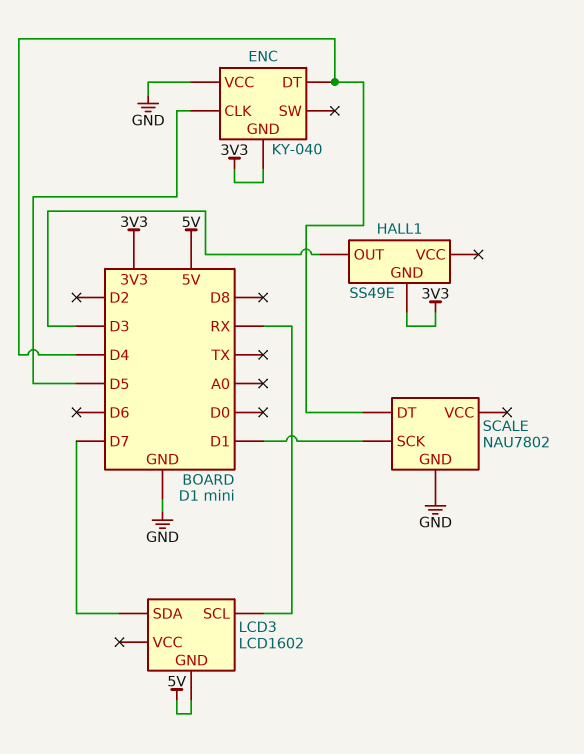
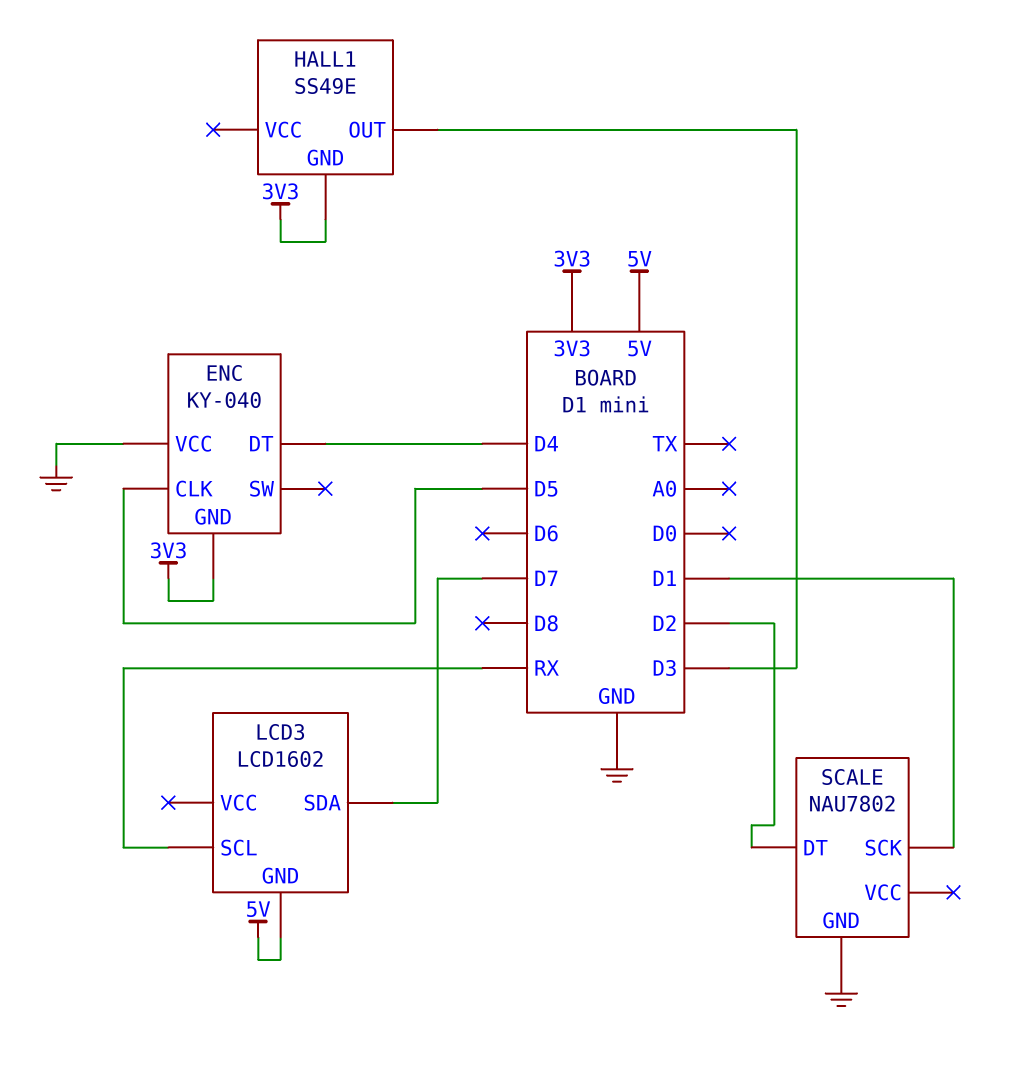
SCALE pin DT: D4 -> D2

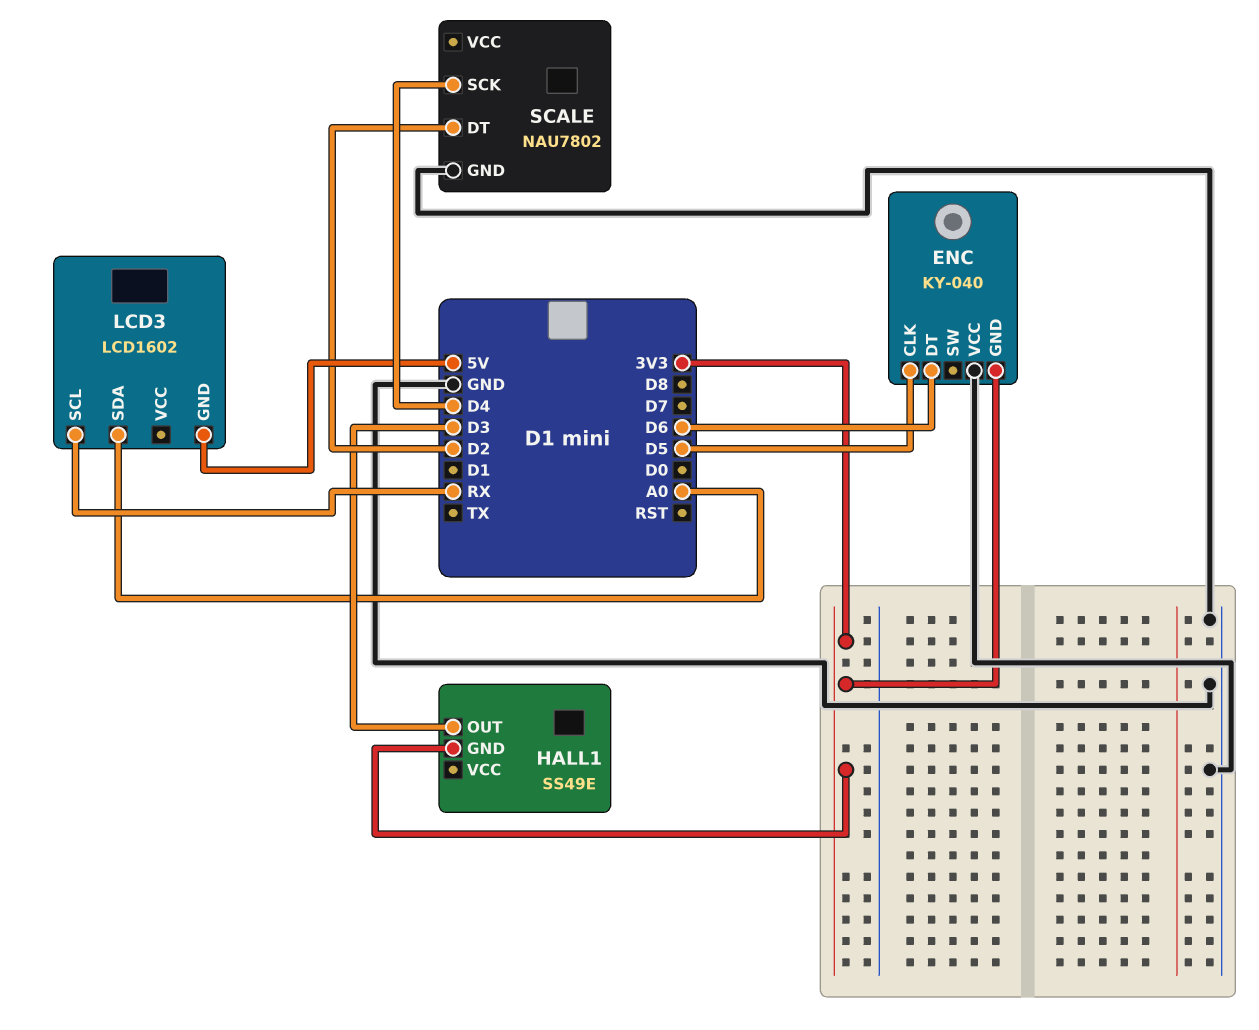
ENC pin DT: D4 -> D6
LCD3 pin SDA: D7 -> A0
SCALE pin SCK: D1 -> D4

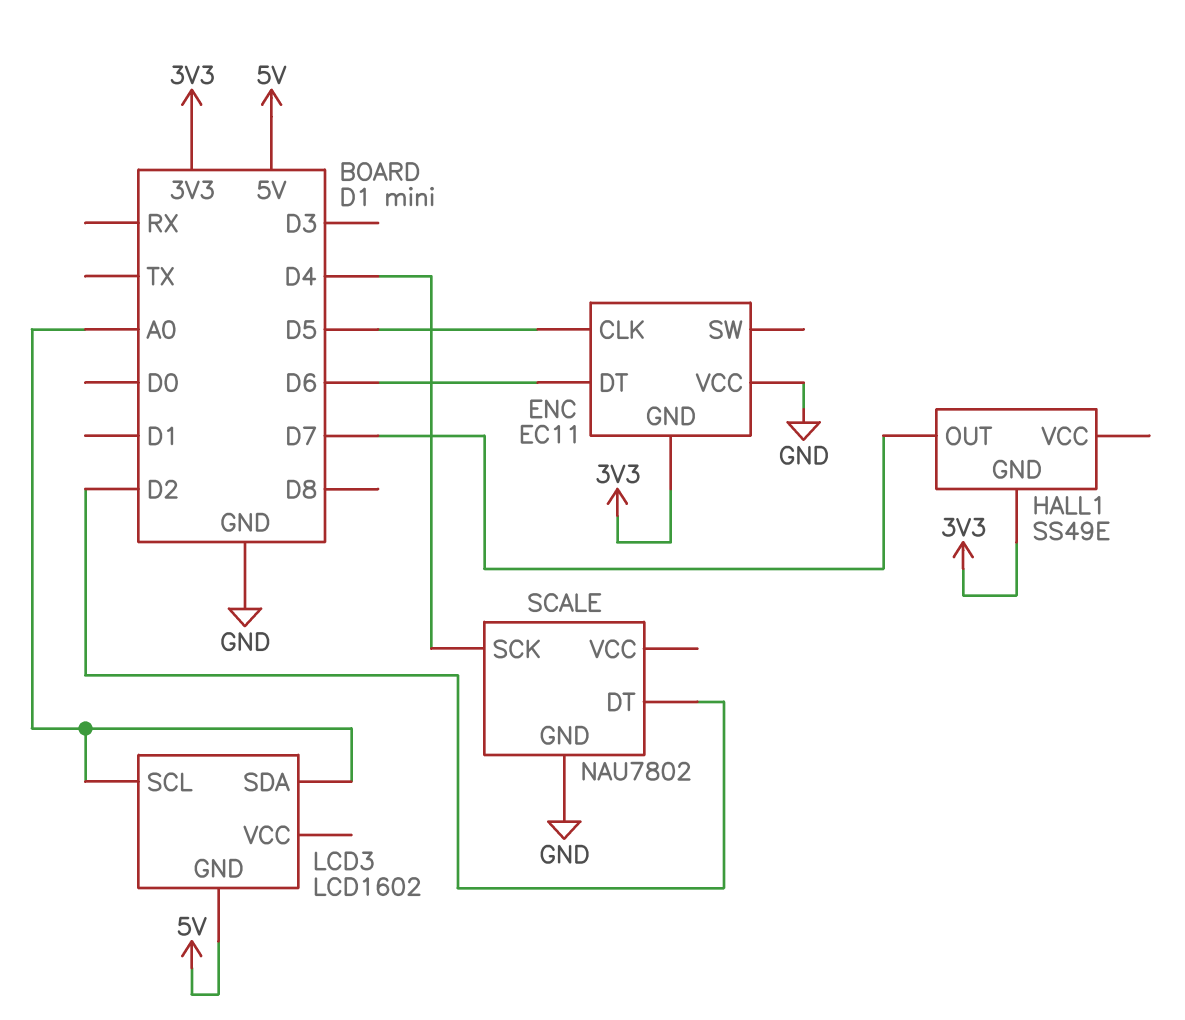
ENC: KY-040 -> EC11
HALL1 pin OUT: D3 -> D7
LCD3 pin SCL: RX -> A0

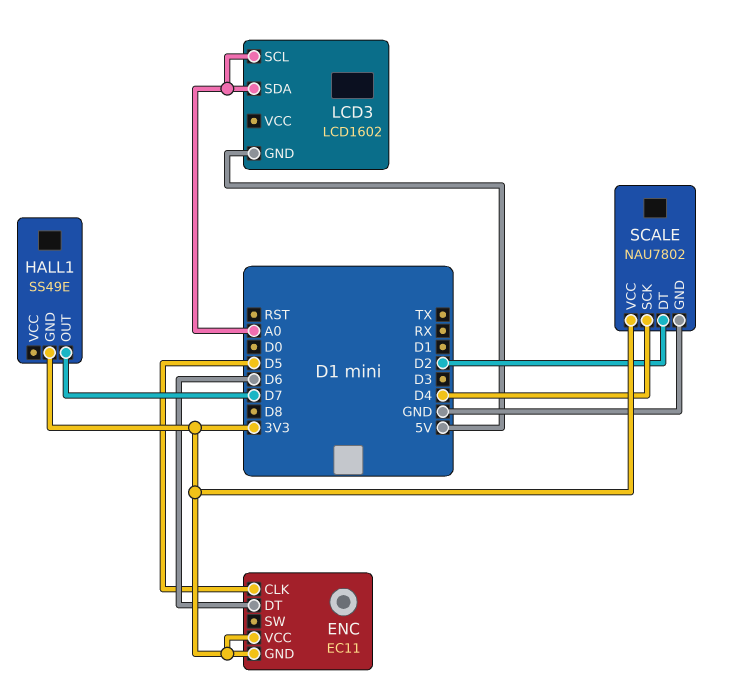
ENC pin VCC: GND -> 3V3
SCALE pin VCC: none -> 3V3

